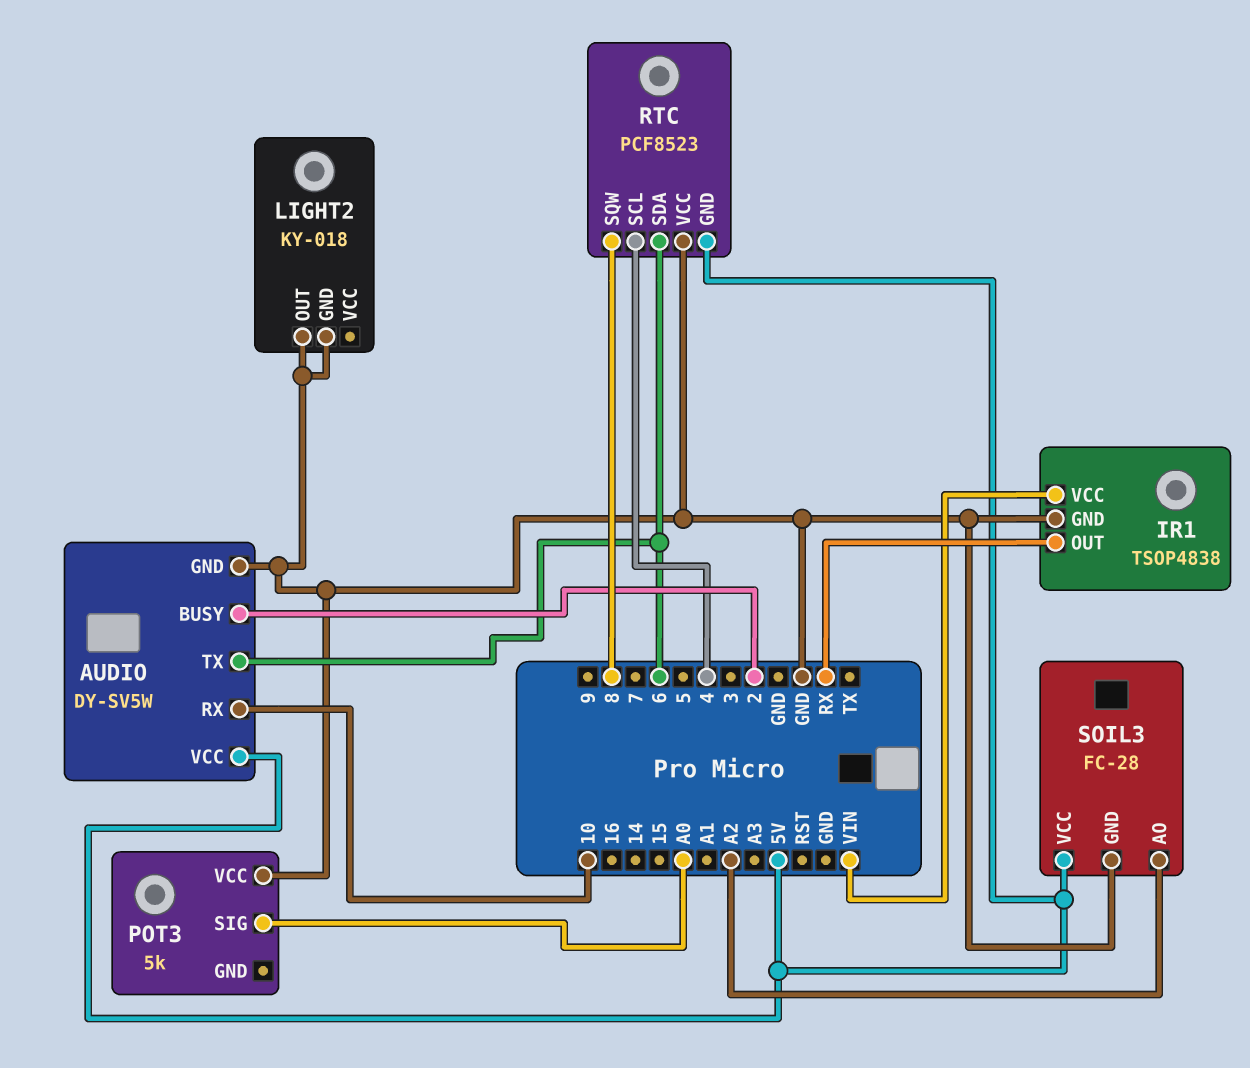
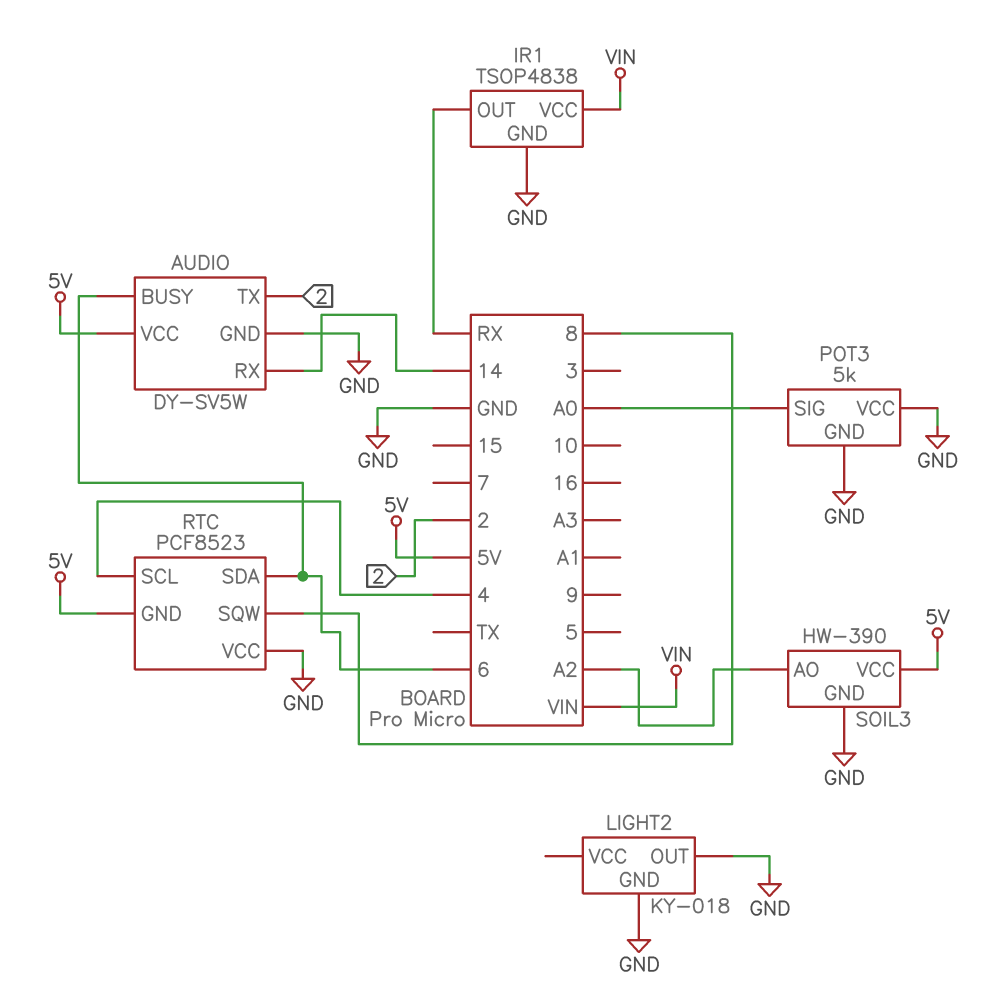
AUDIO pin BUSY: 2 -> 6
AUDIO pin RX: 10 -> 14
AUDIO pin TX: 6 -> 2
POT3 pin GND: none -> GND
SOIL3: FC-28 -> HW-390

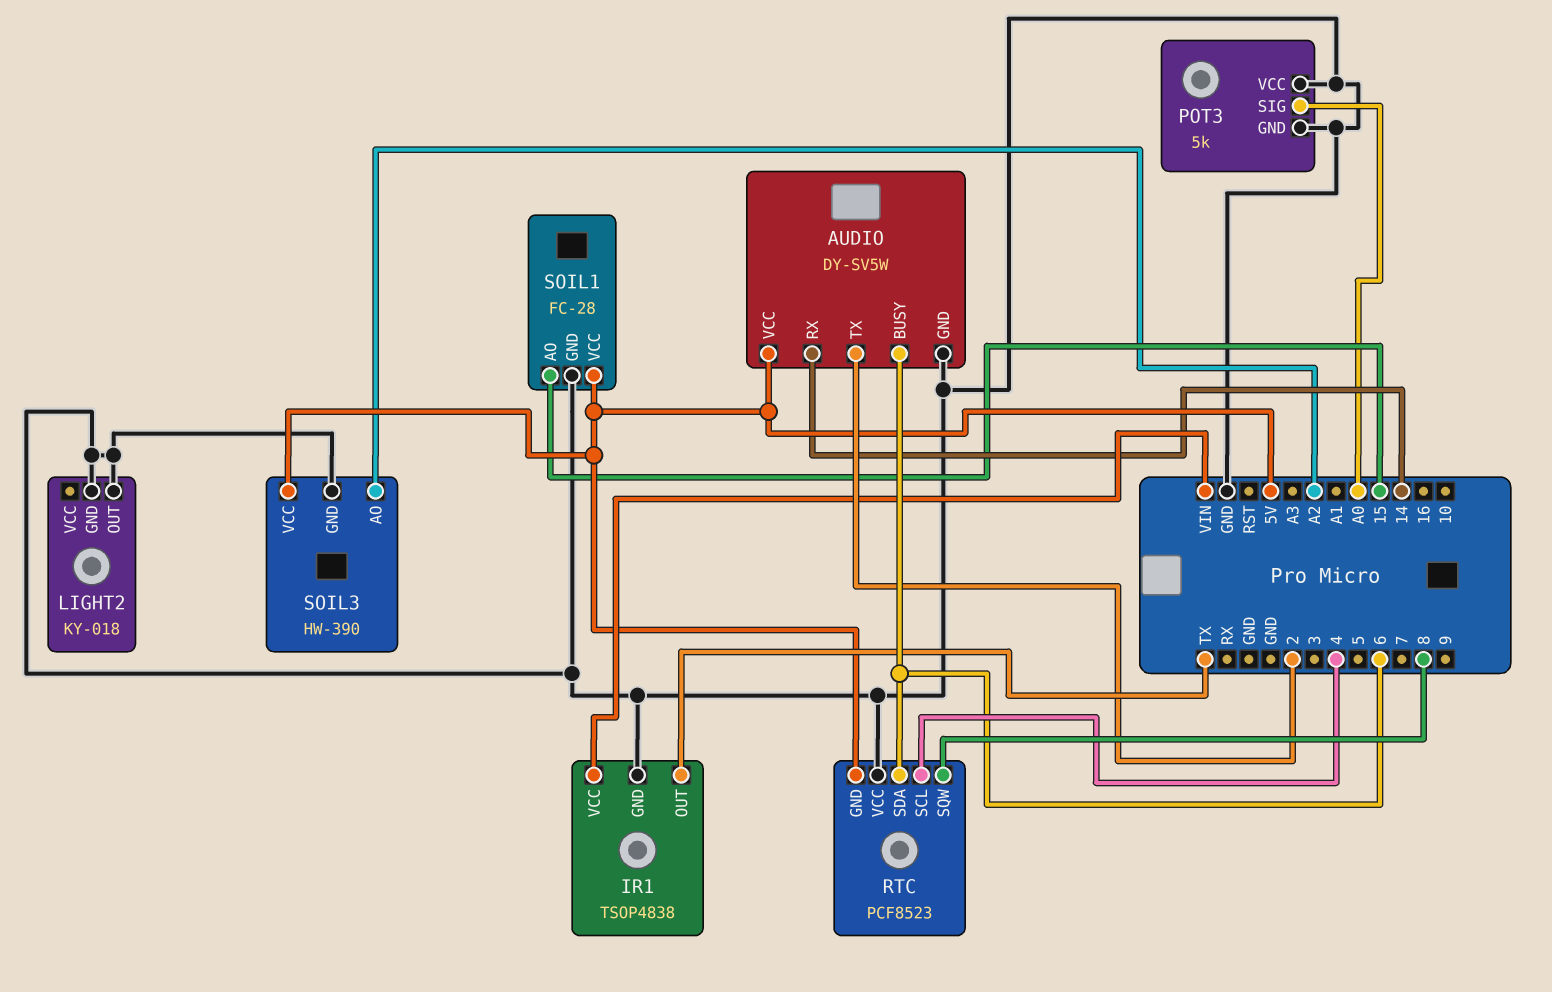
IR1 pin OUT: RX -> TX
SOIL1: none -> FC-28
SOIL1 pin AO: none -> 15
SOIL1 pin GND: none -> GND
SOIL1 pin VCC: none -> 5V

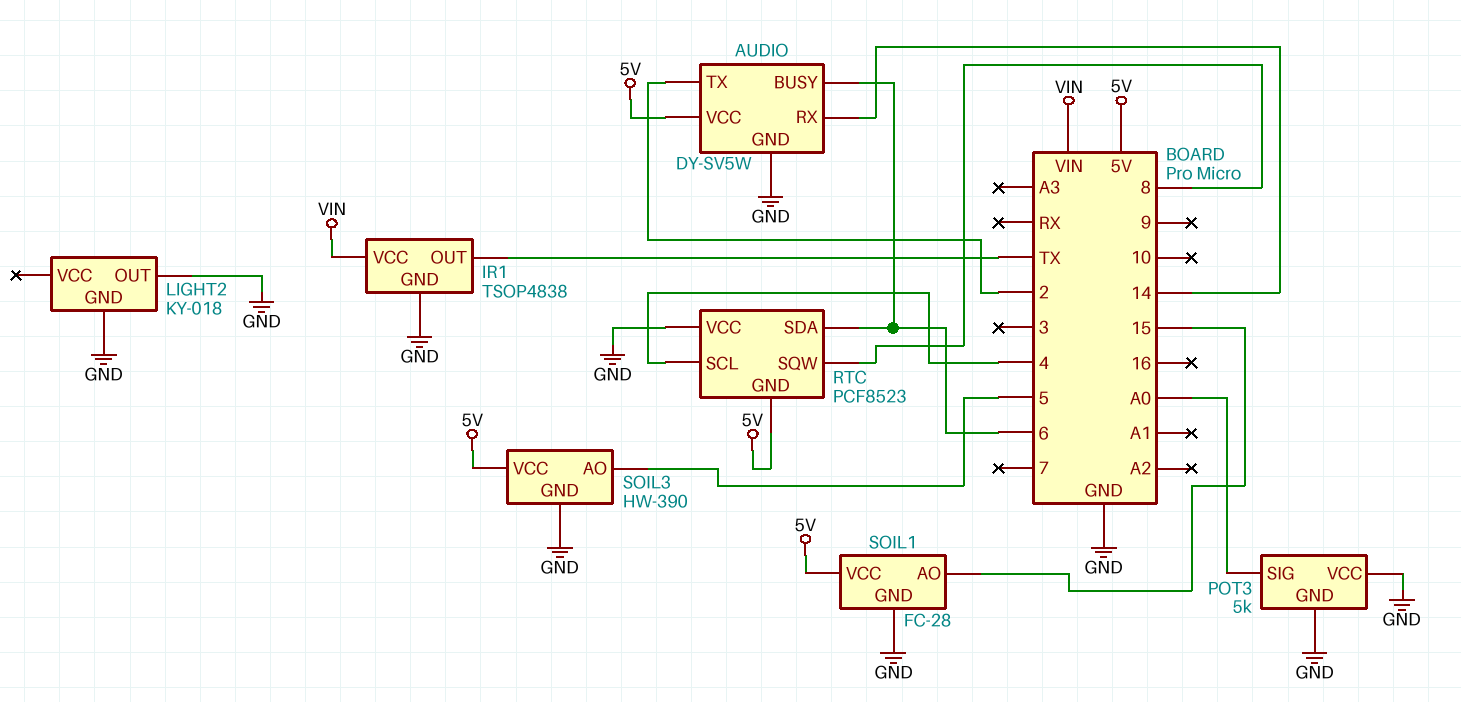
SOIL3 pin AO: A2 -> 5

